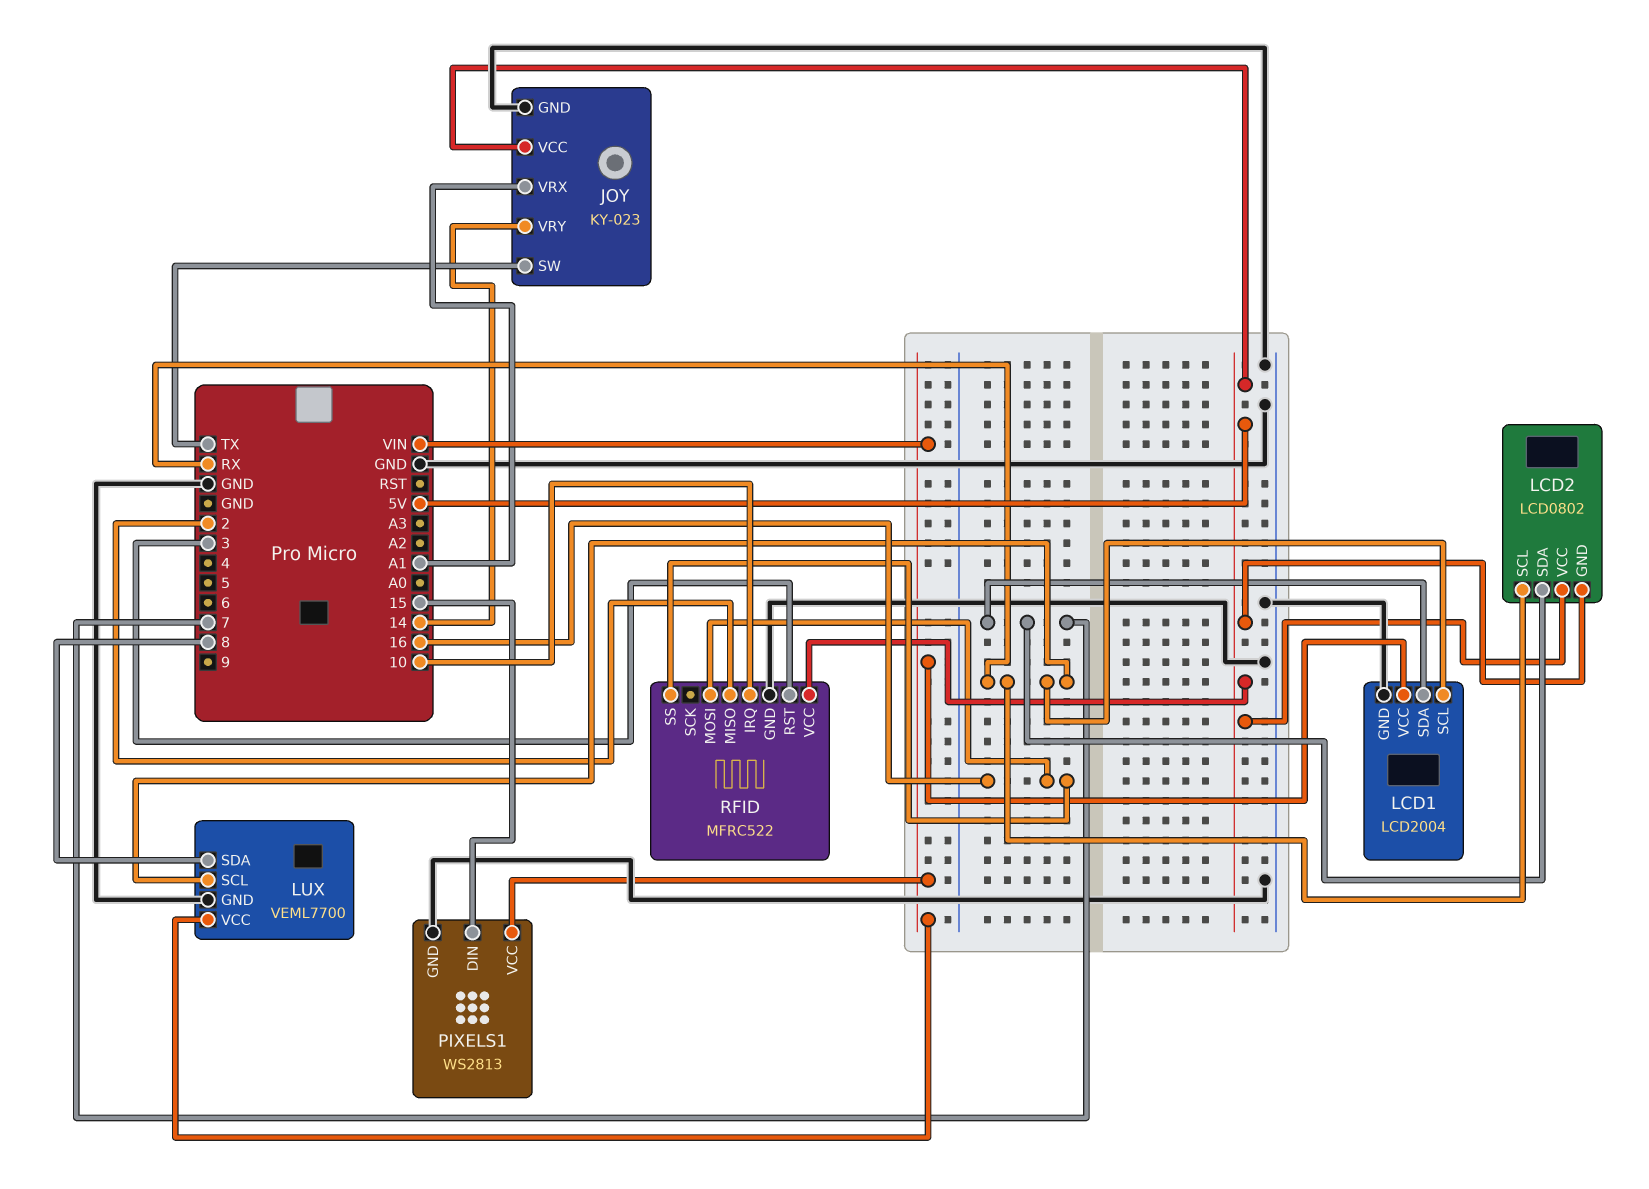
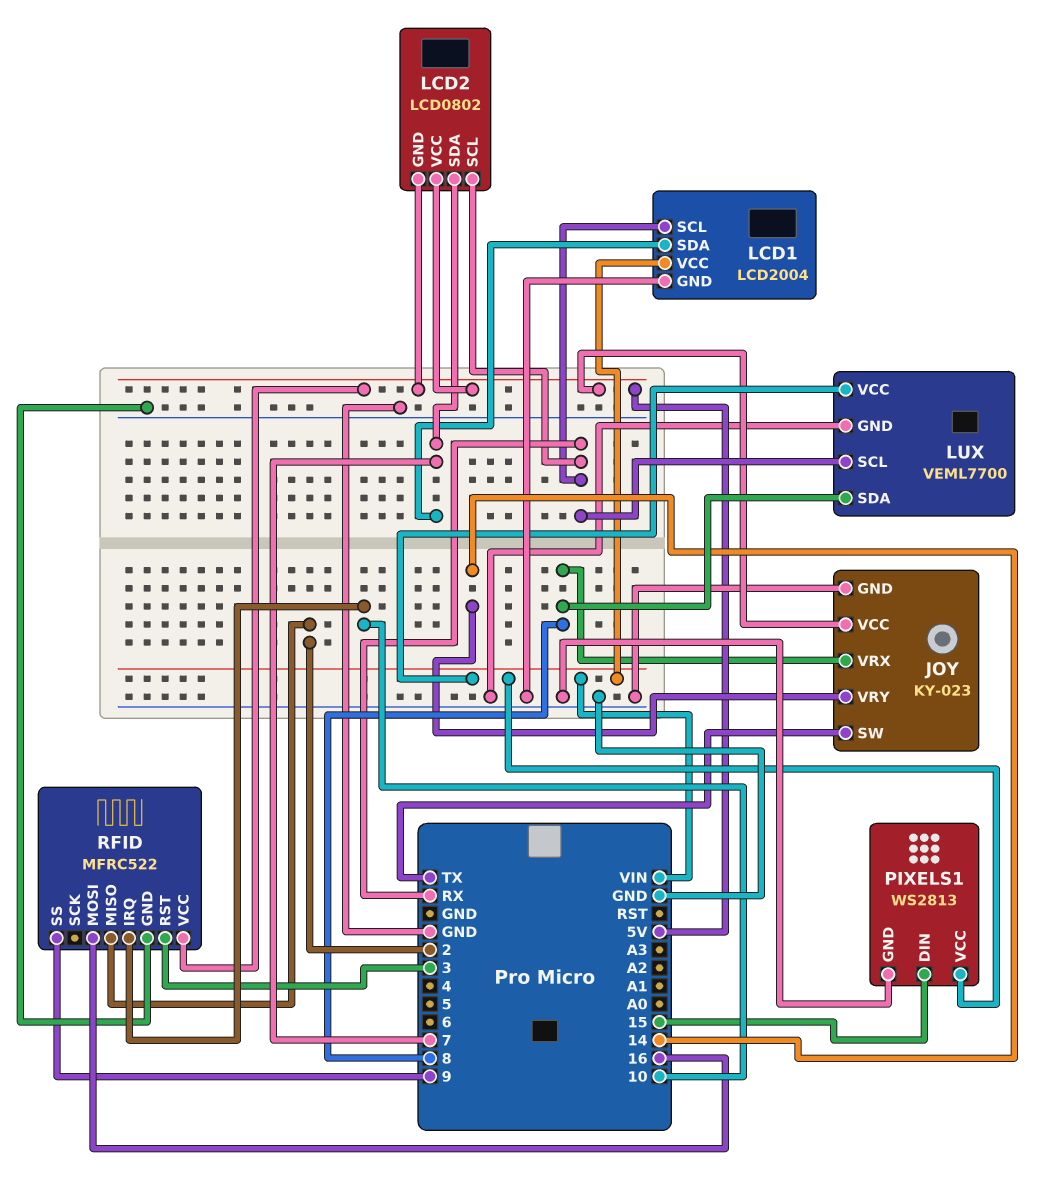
JOY pin VRX: A1 -> 8
RFID pin SS: 16 -> 9

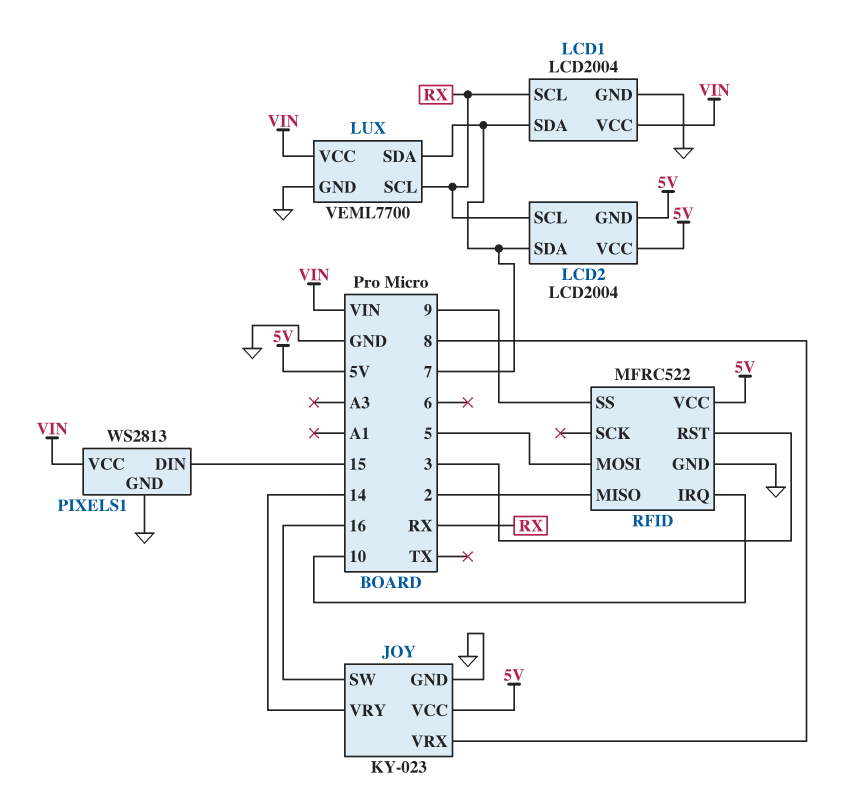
JOY pin SW: TX -> 16
LCD2: LCD0802 -> LCD2004
LUX pin SDA: 8 -> 7
RFID pin MOSI: 16 -> 5

